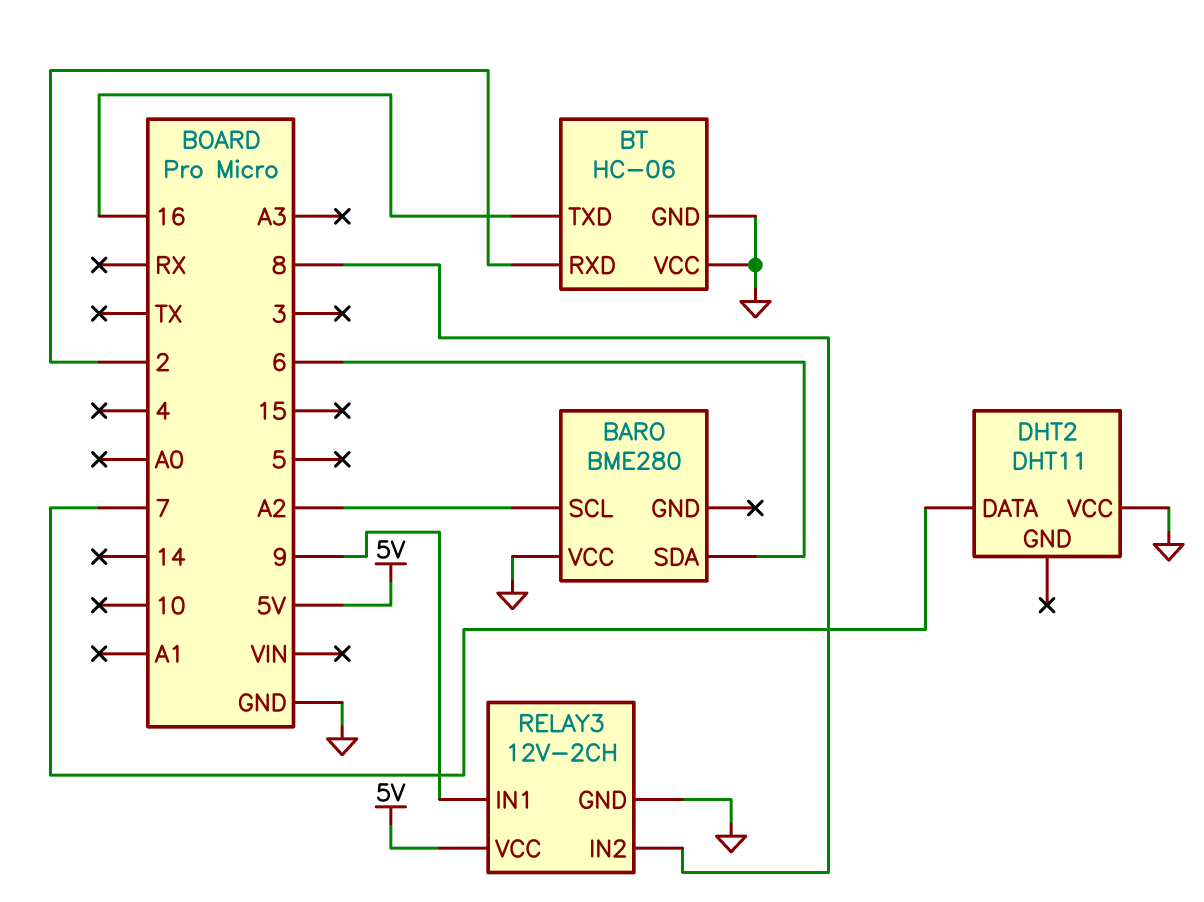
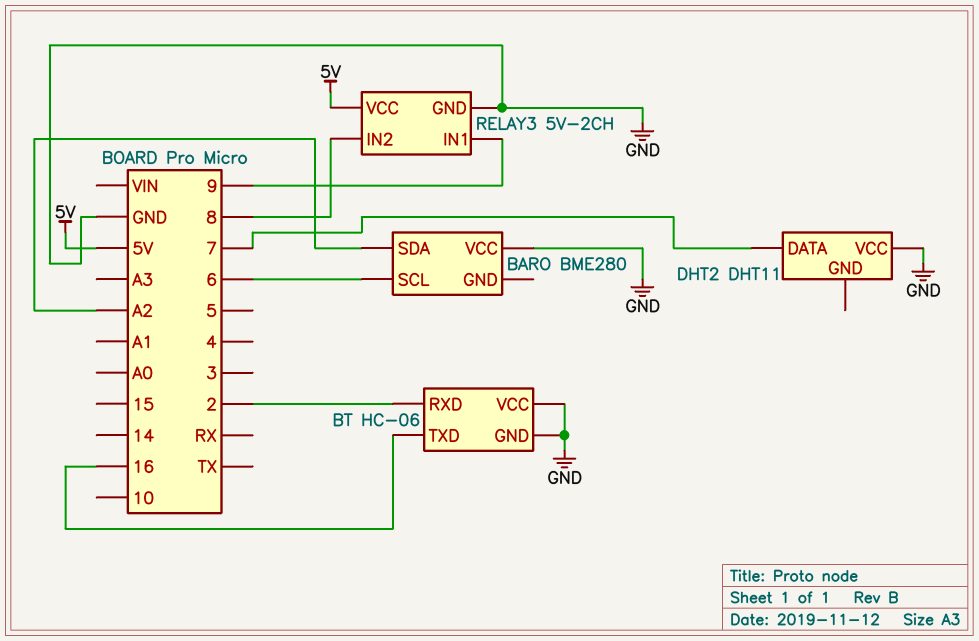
BARO pin SCL: A2 -> 6
BARO pin SDA: 6 -> A2
RELAY3: 12V-2CH -> 5V-2CH

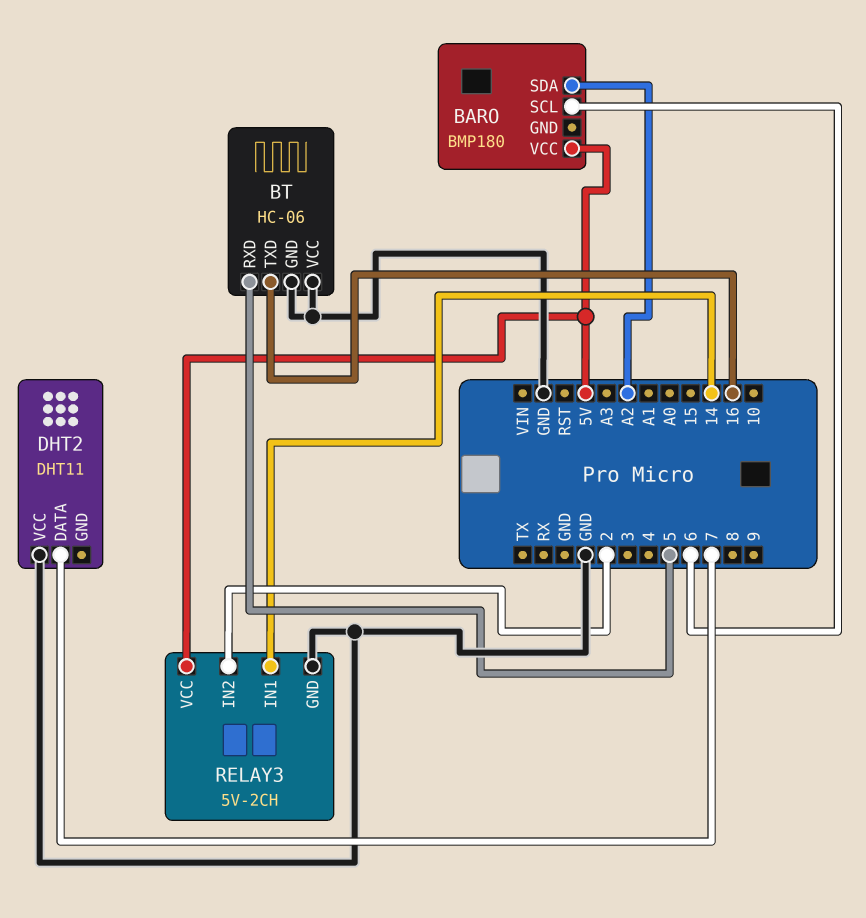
BARO: BME280 -> BMP180
BARO pin VCC: GND -> 5V
BT pin RXD: 2 -> 5
RELAY3 pin IN1: 9 -> 14
RELAY3 pin IN2: 8 -> 2

